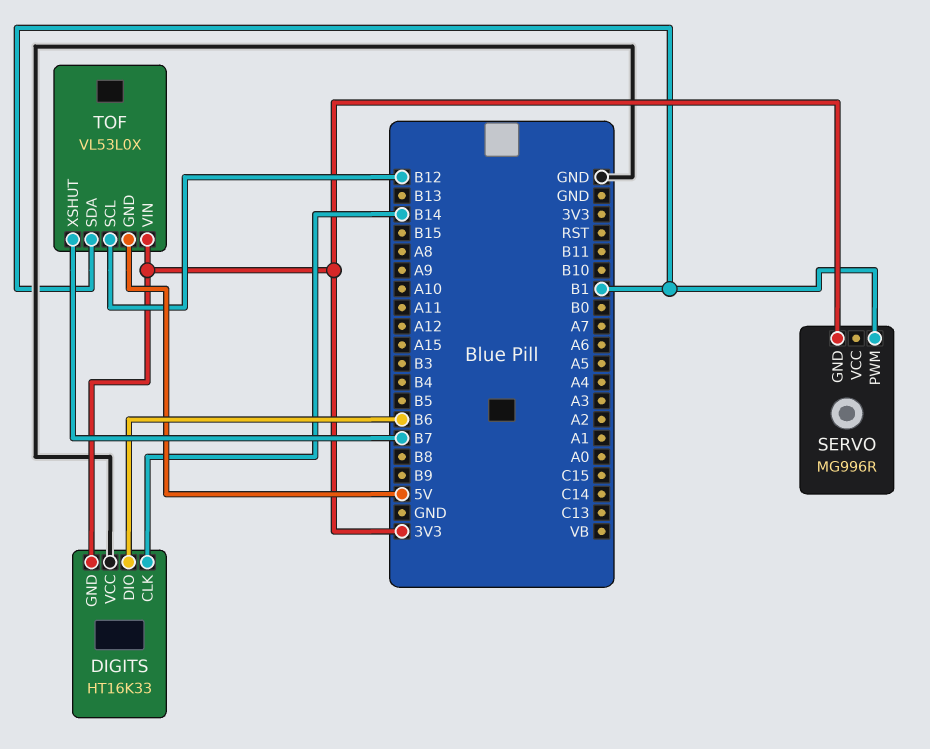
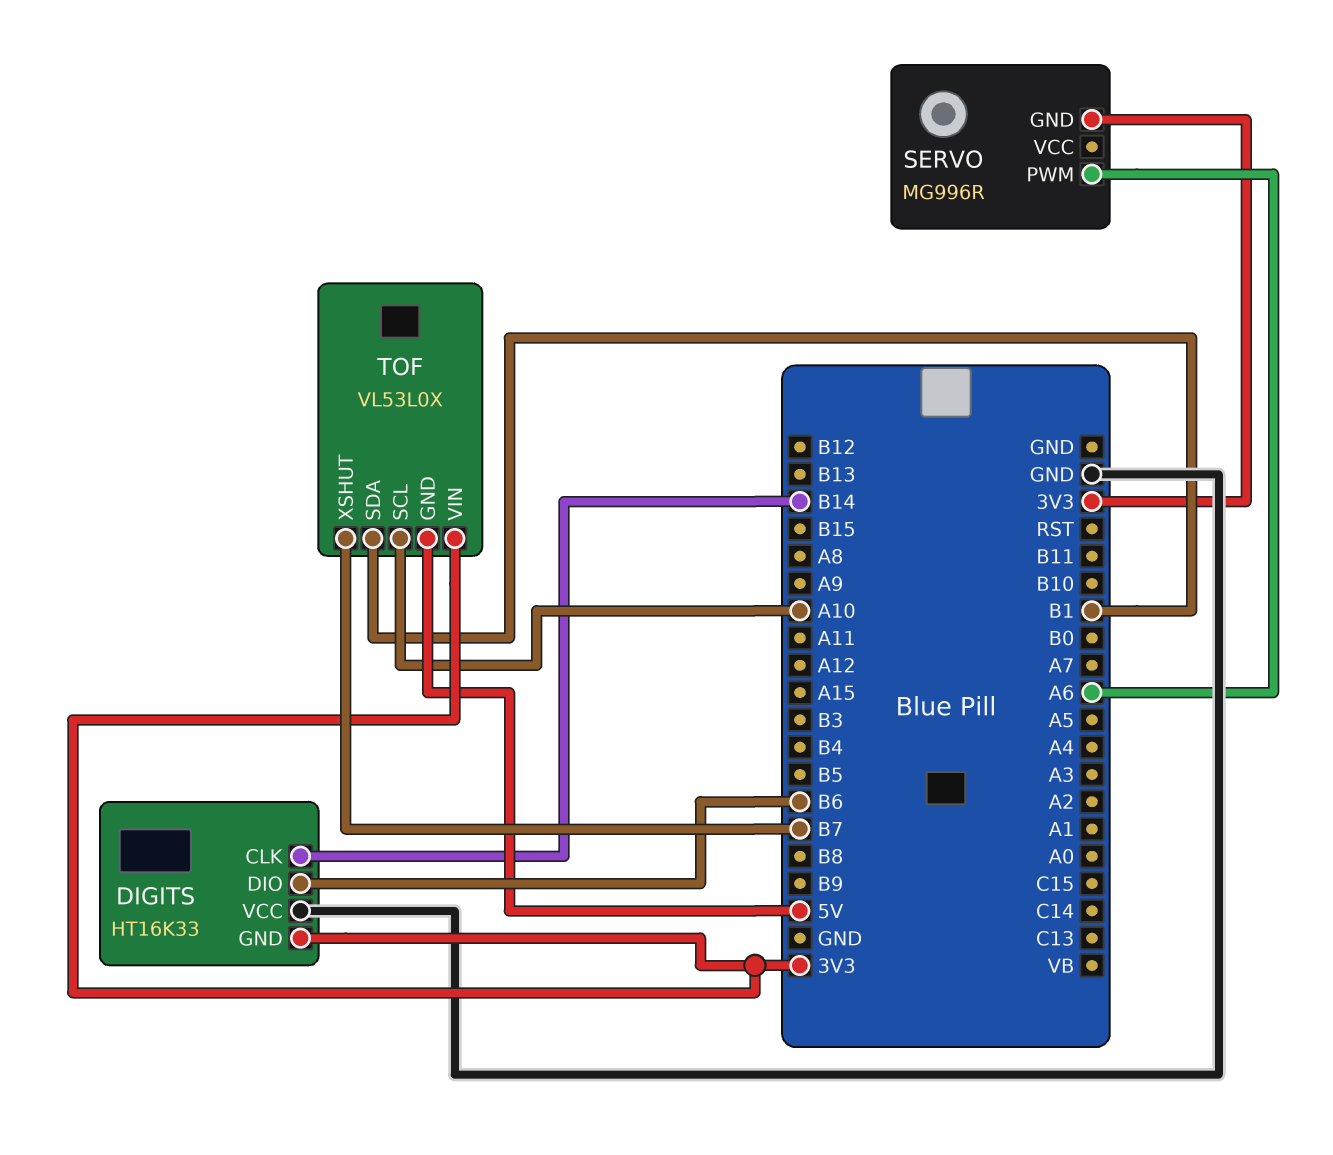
SERVO pin PWM: B1 -> A6
TOF pin SCL: B12 -> A10

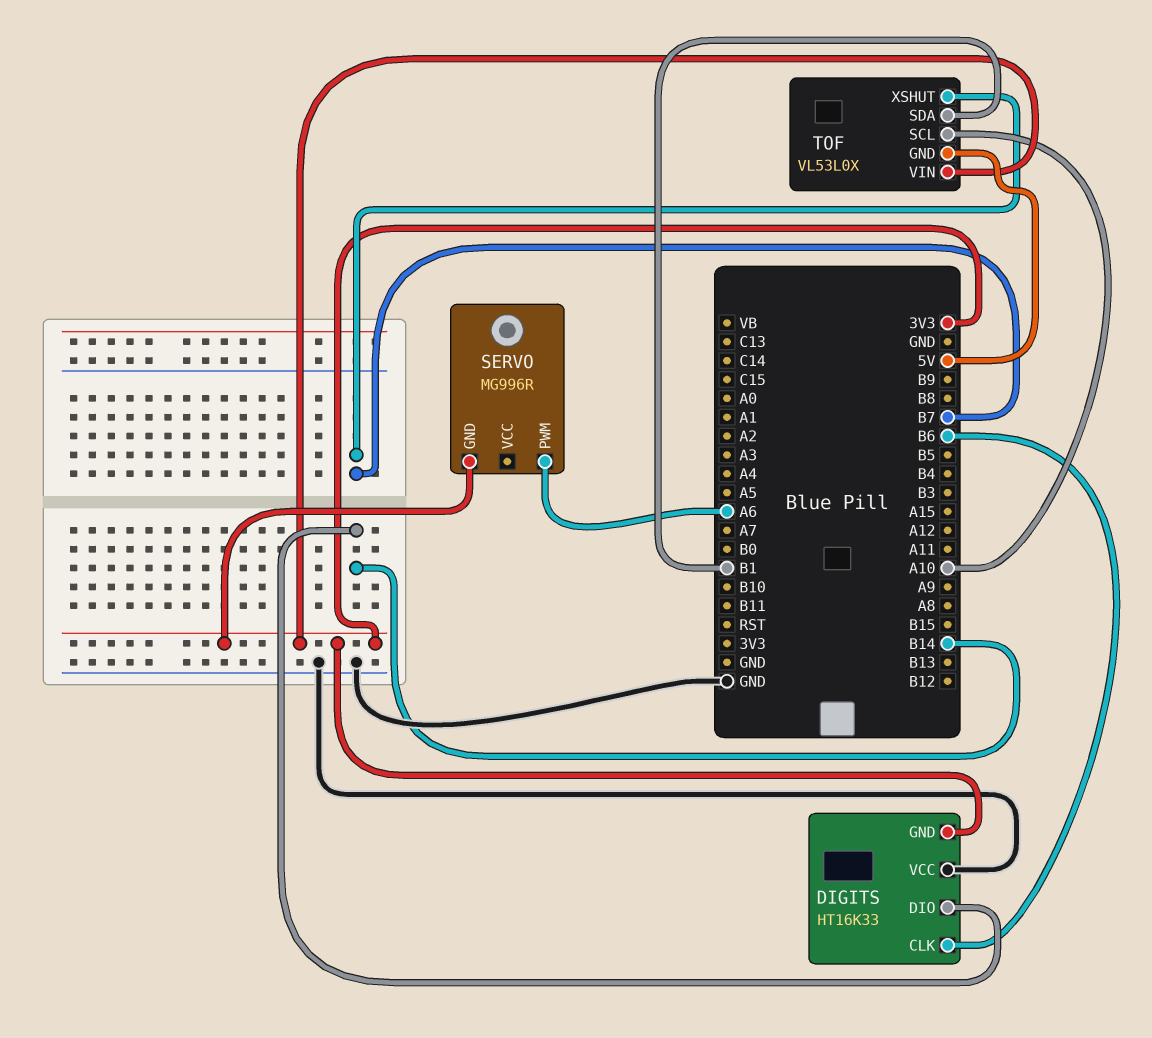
DIGITS pin CLK: B14 -> B6
DIGITS pin DIO: B6 -> B14

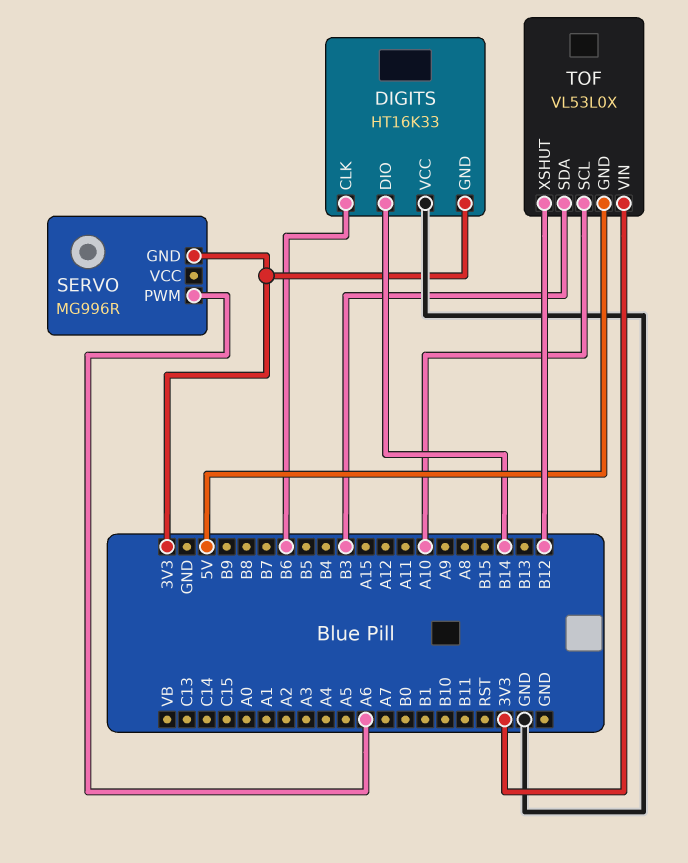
TOF pin SDA: B1 -> B3
TOF pin XSHUT: B7 -> B12

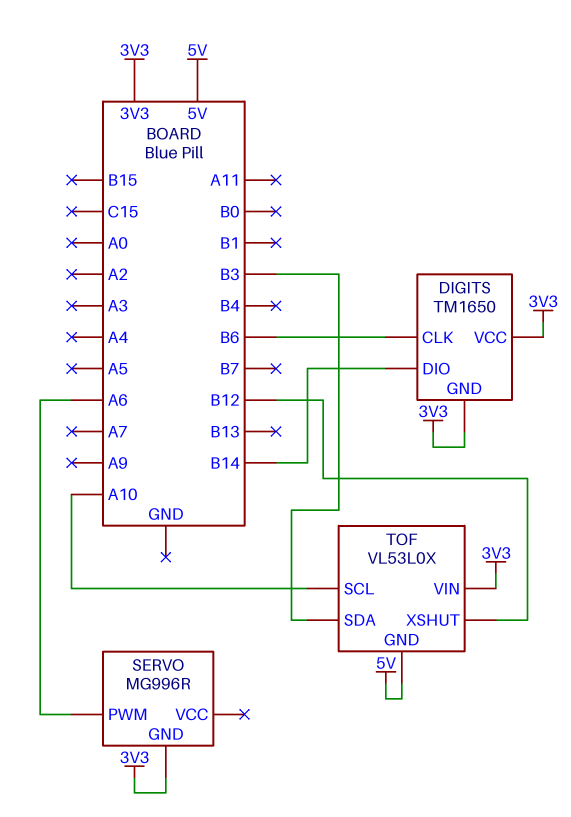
DIGITS: HT16K33 -> TM1650
DIGITS pin VCC: GND -> 3V3

